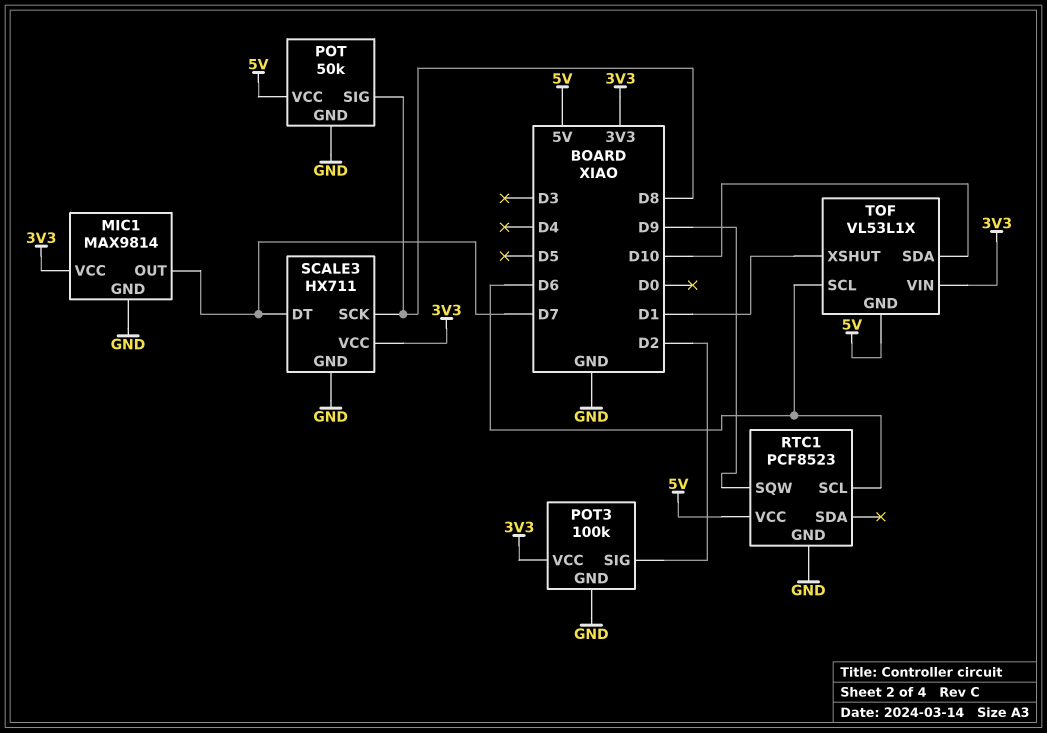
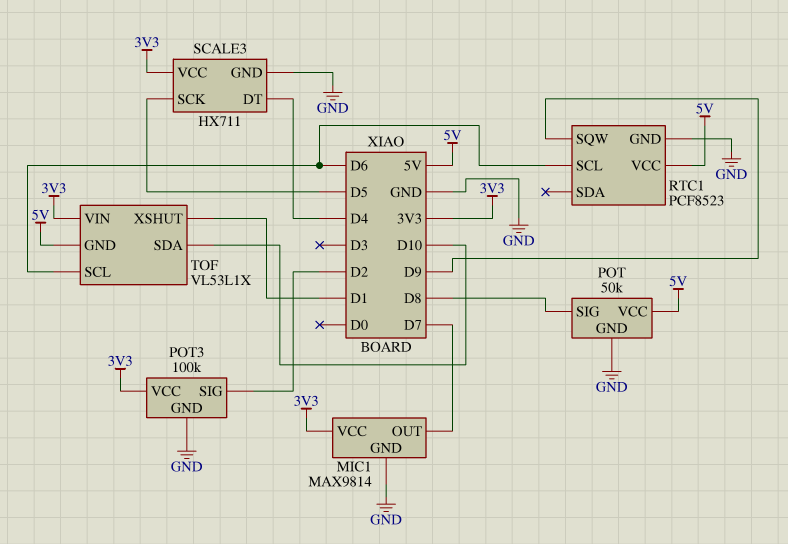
SCALE3 pin DT: D7 -> D4
SCALE3 pin SCK: D8 -> D5

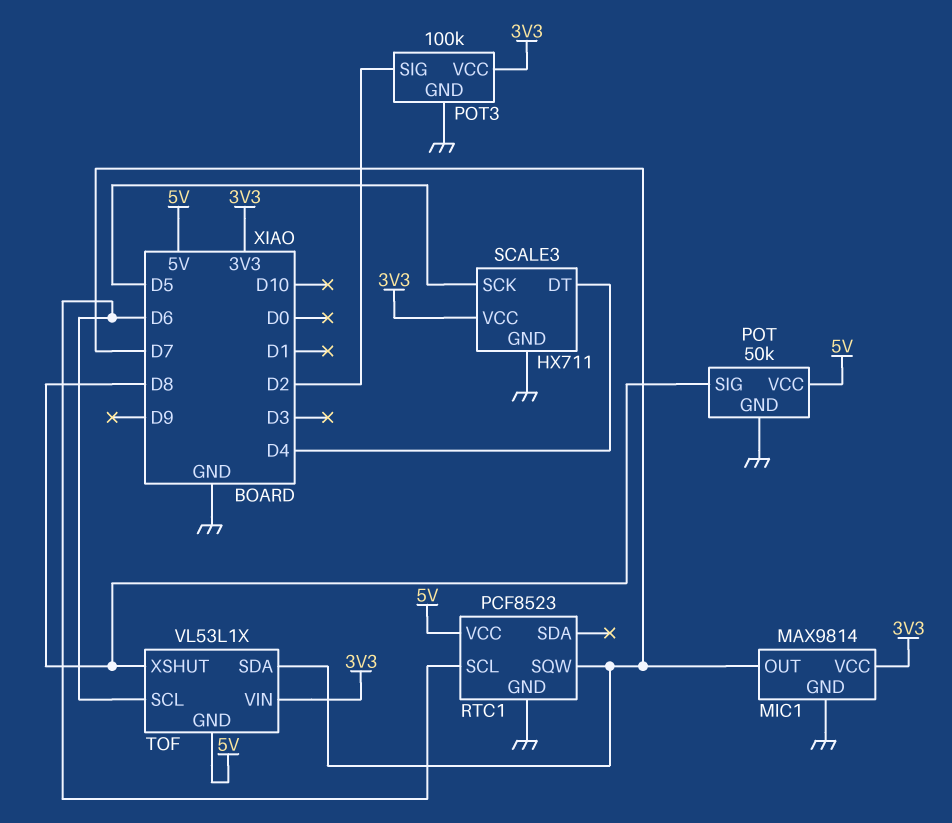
RTC1 pin SQW: D9 -> D7
TOF pin SDA: D10 -> D7
TOF pin XSHUT: D1 -> D8

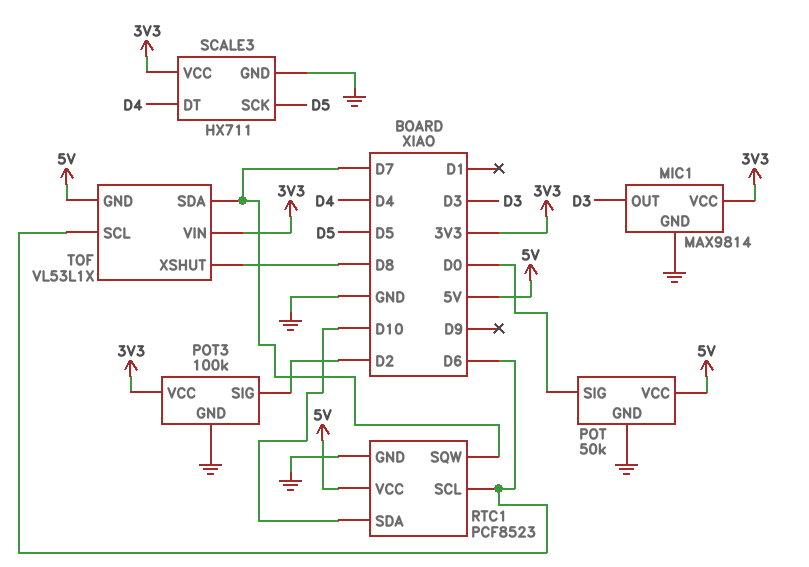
MIC1 pin OUT: D7 -> D3
POT pin SIG: D8 -> D0
RTC1 pin SDA: none -> D10

